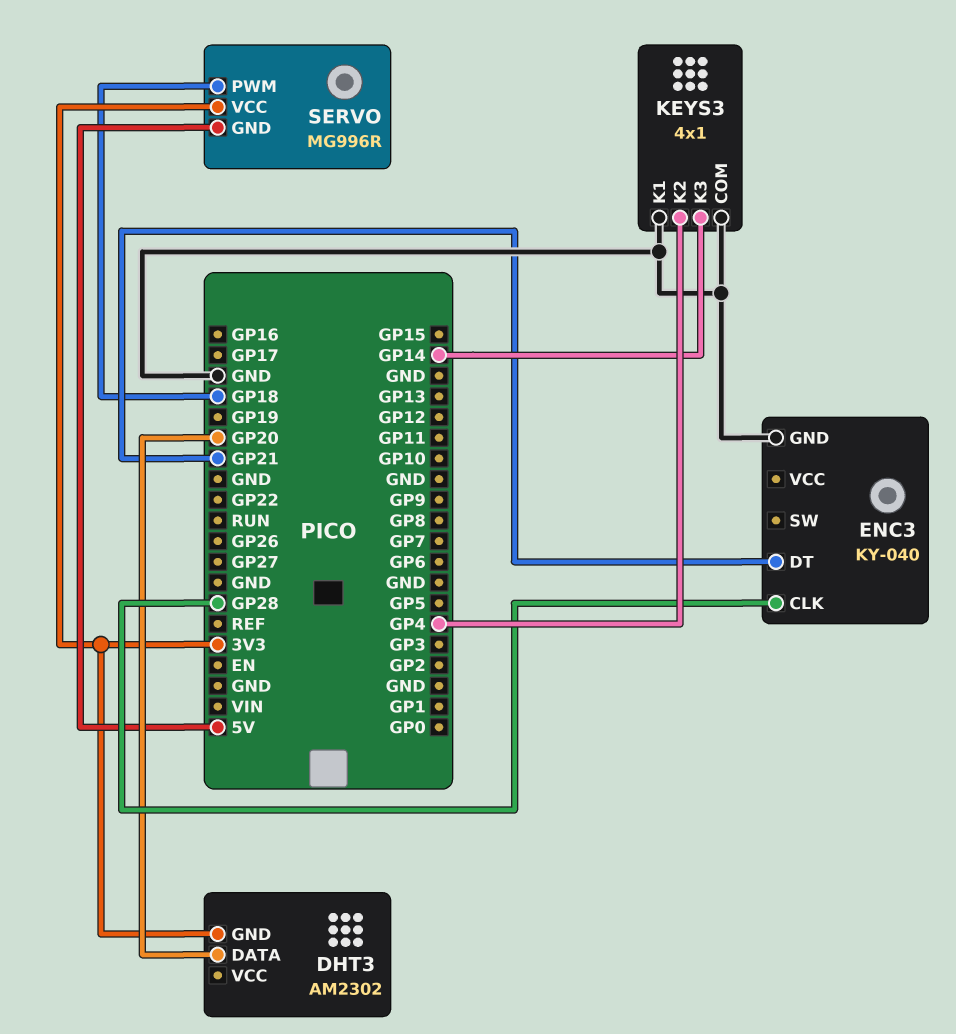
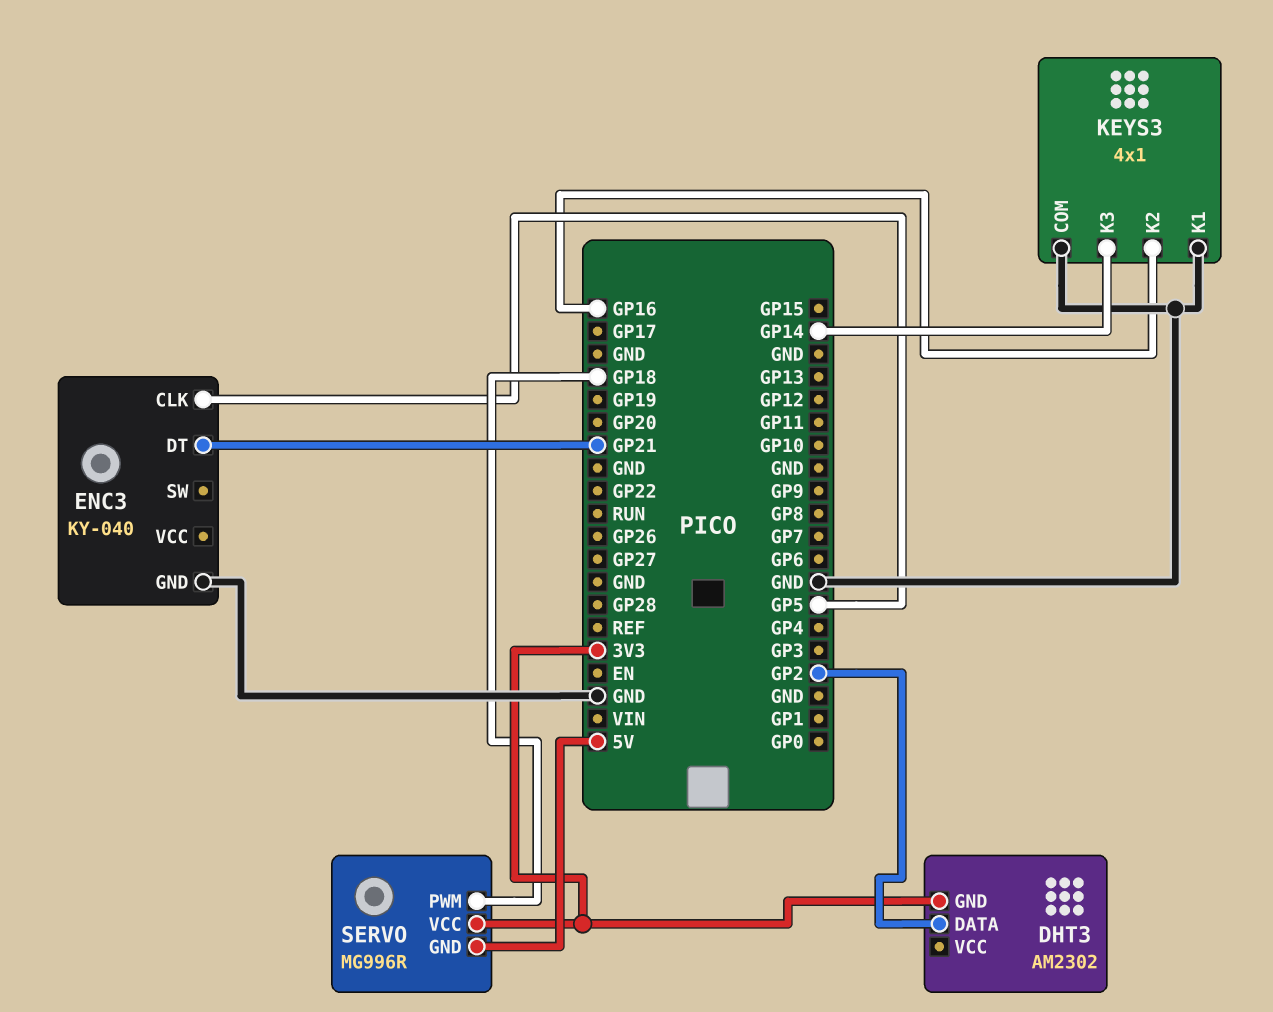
DHT3 pin DATA: GP20 -> GP2
ENC3 pin CLK: GP28 -> GP5
KEYS3 pin K2: GP4 -> GP16

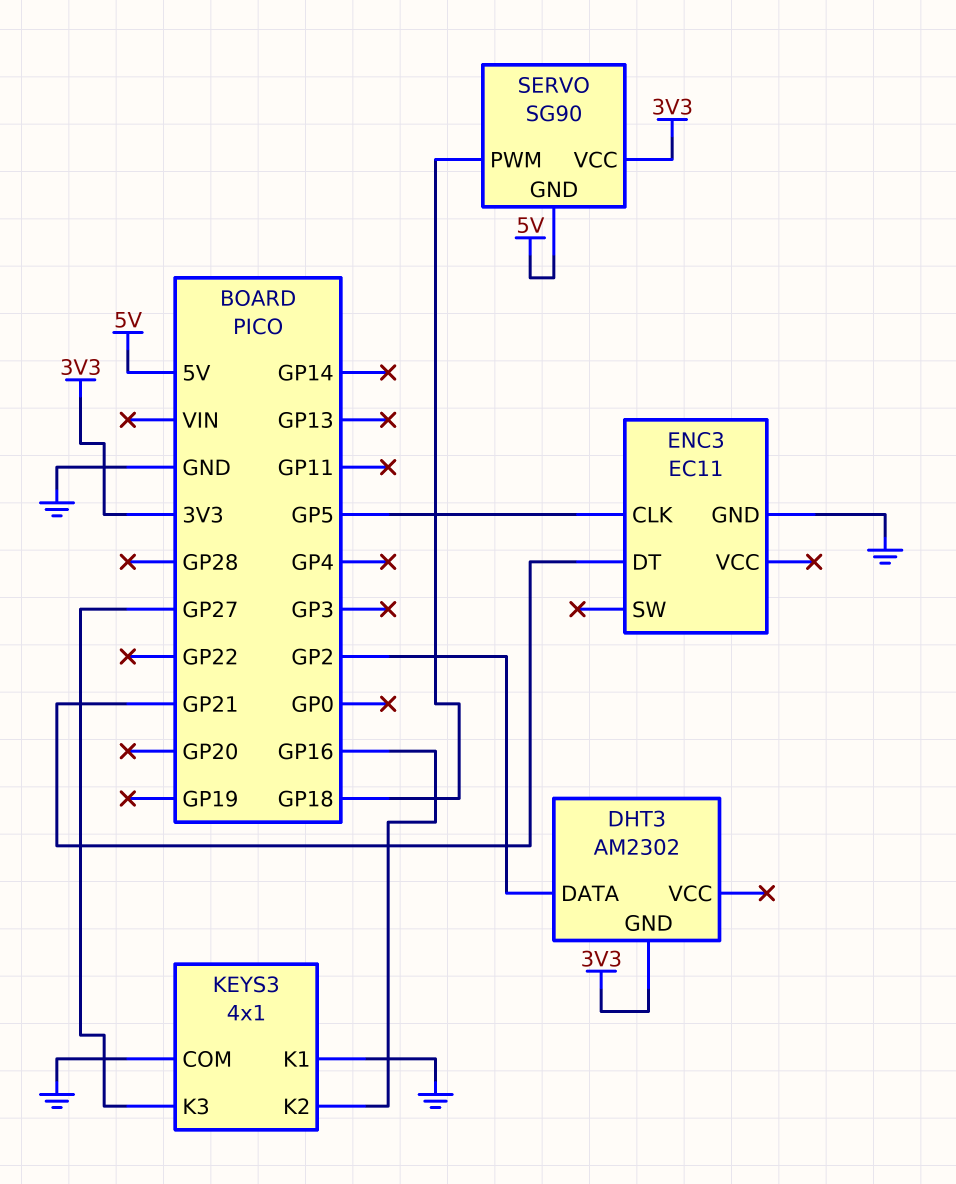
ENC3: KY-040 -> EC11
KEYS3 pin K3: GP14 -> GP27
SERVO: MG996R -> SG90

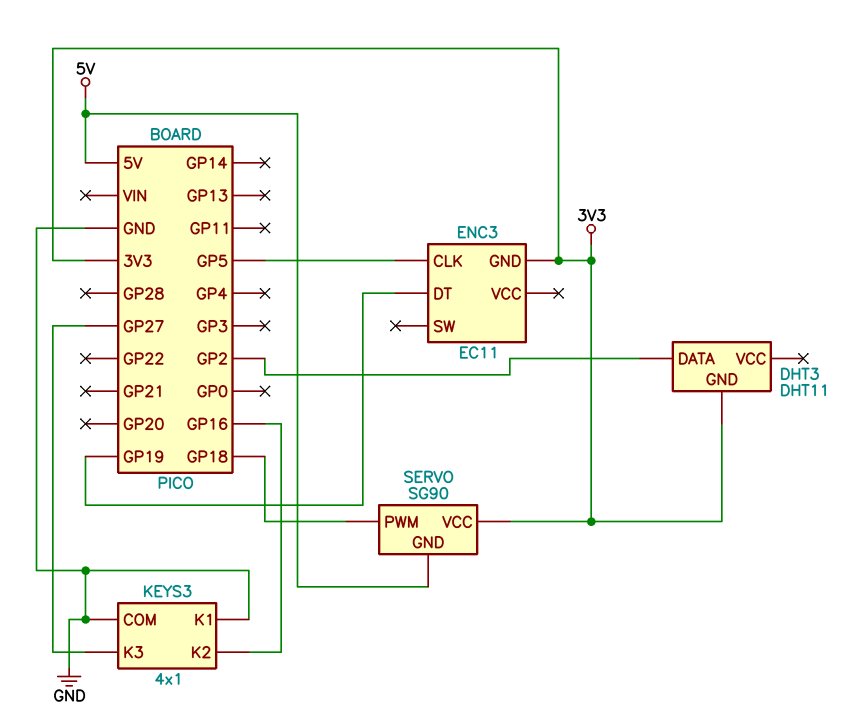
DHT3: AM2302 -> DHT11
ENC3 pin DT: GP21 -> GP19
ENC3 pin GND: GND -> 3V3

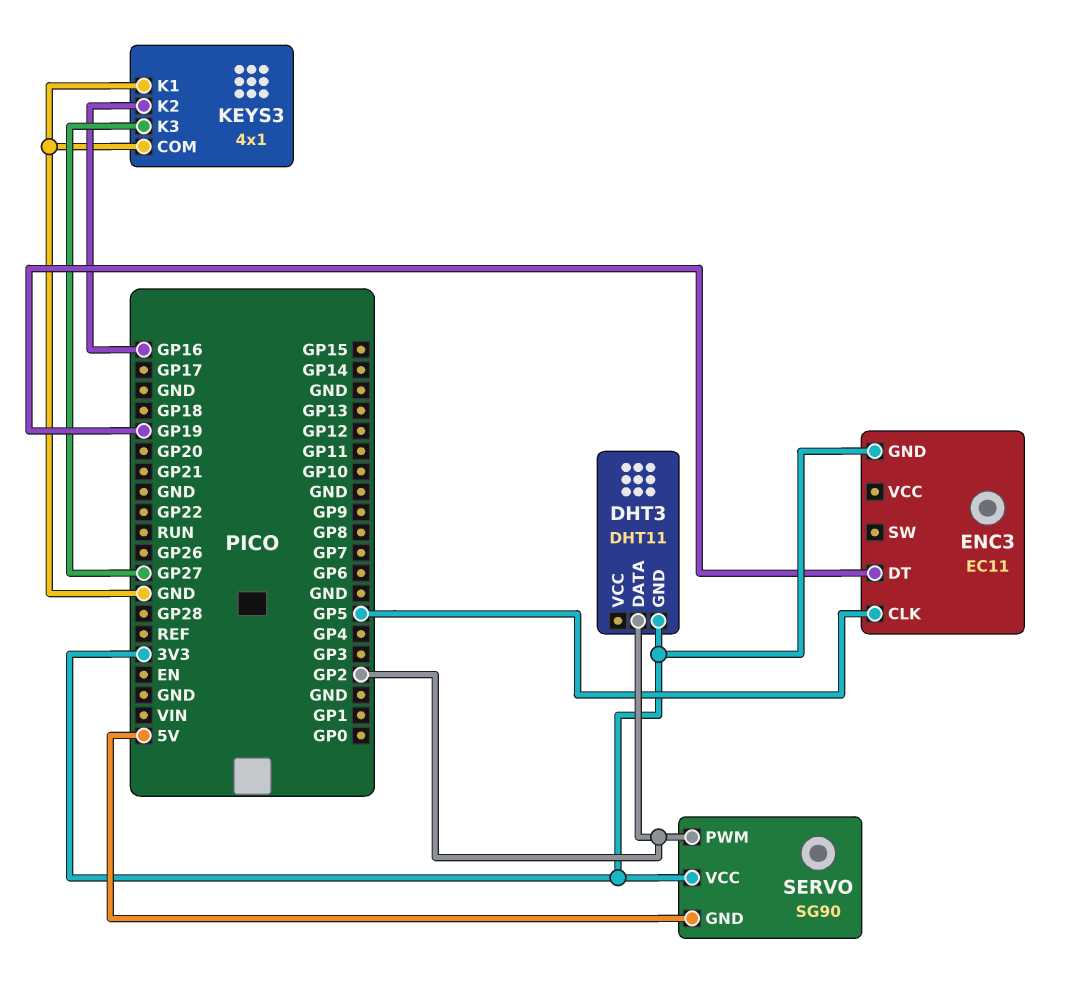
SERVO pin PWM: GP18 -> GP2

